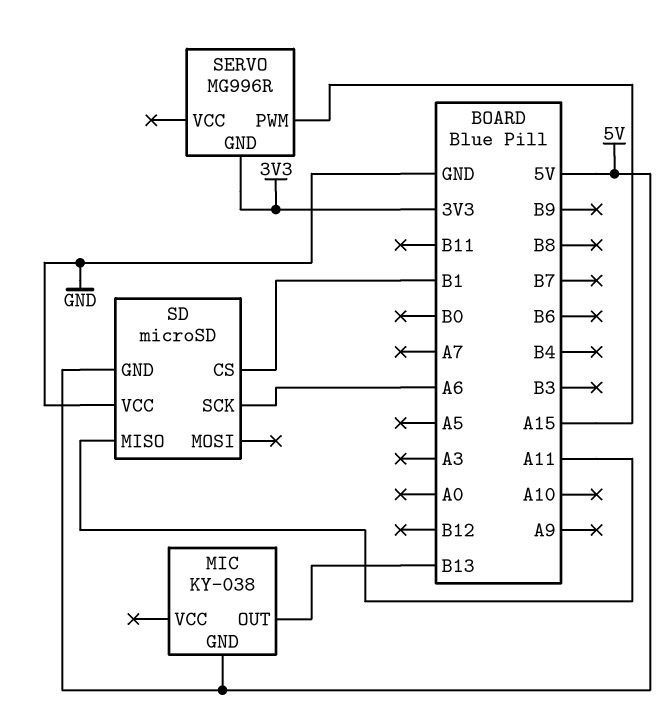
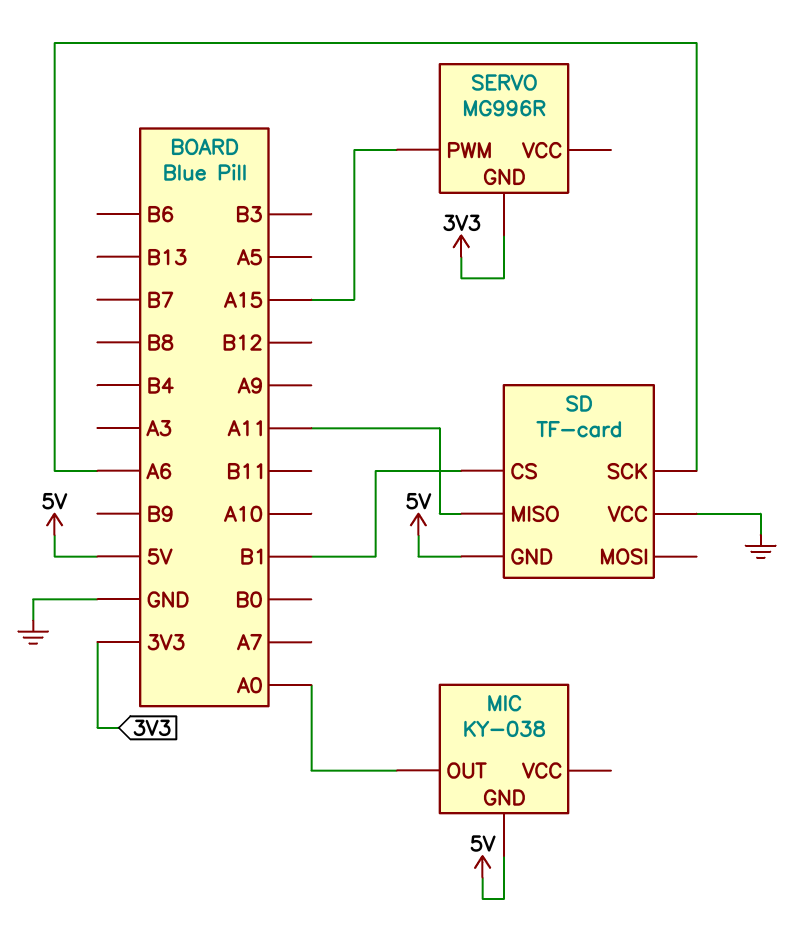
MIC pin OUT: B13 -> A0
SD: microSD -> TF-card

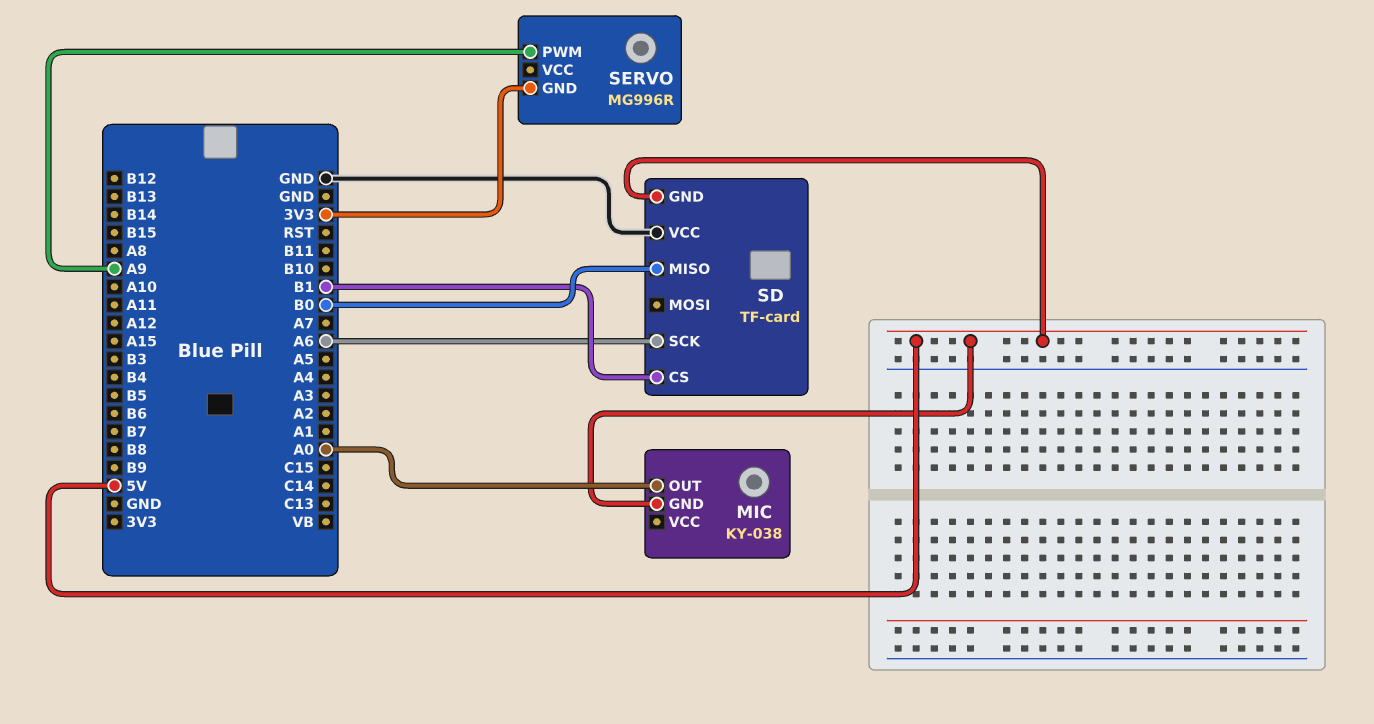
SD pin MISO: A11 -> B0
SERVO pin PWM: A15 -> A9

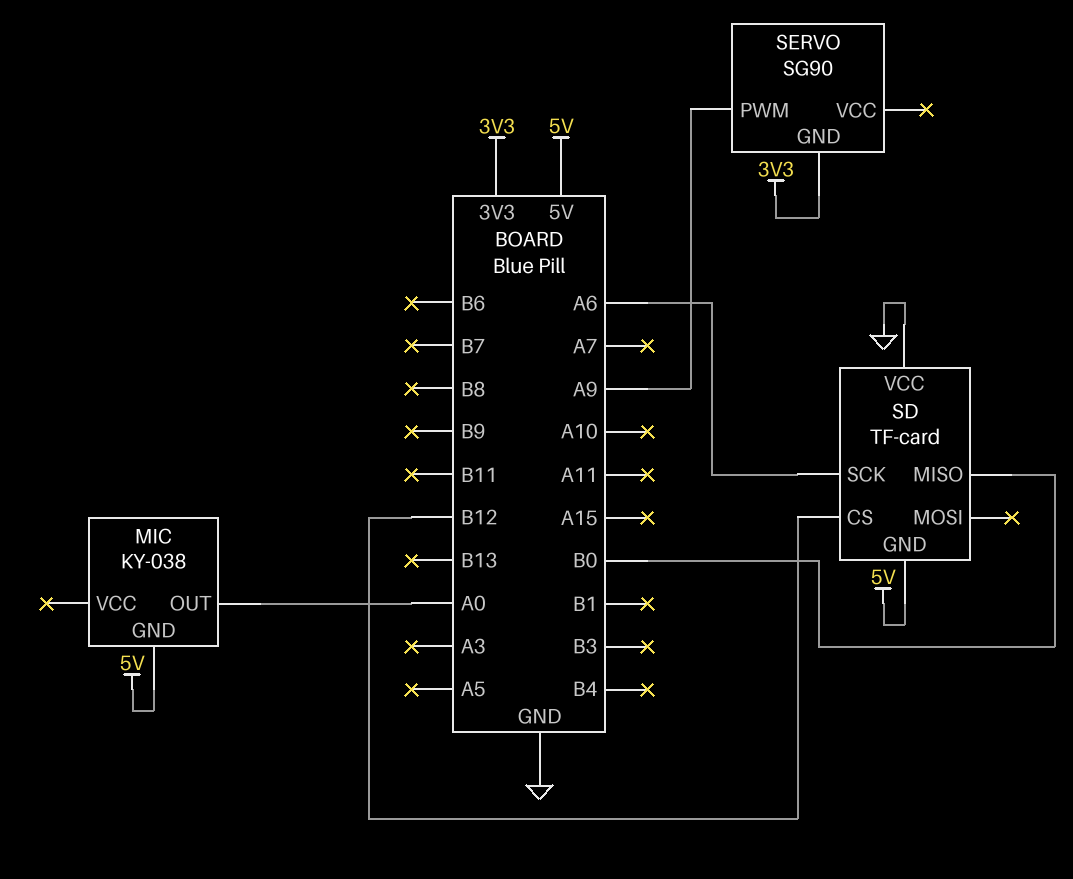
SD pin CS: B1 -> B12
SERVO: MG996R -> SG90

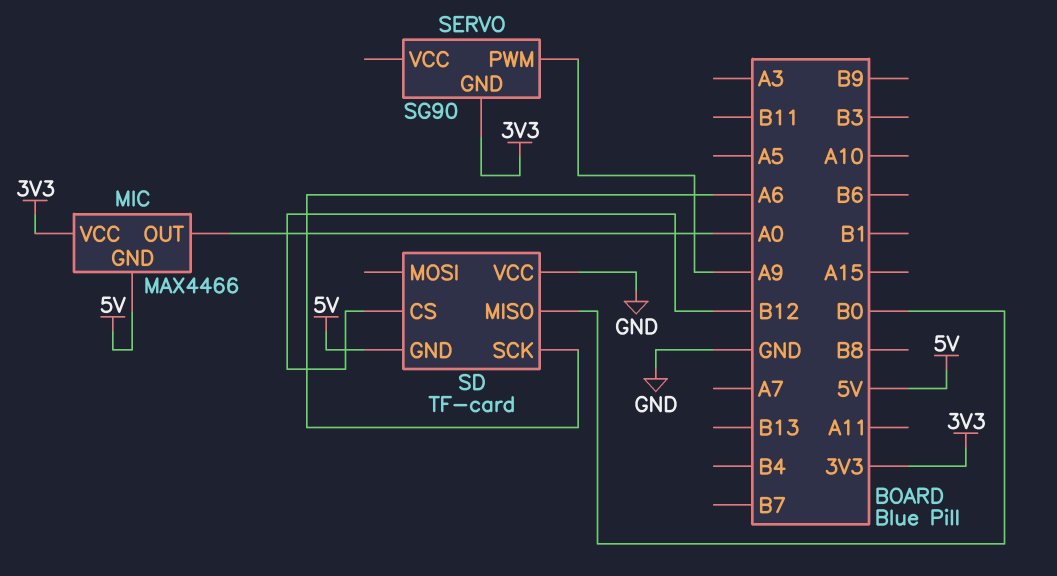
MIC: KY-038 -> MAX4466
MIC pin VCC: none -> 3V3

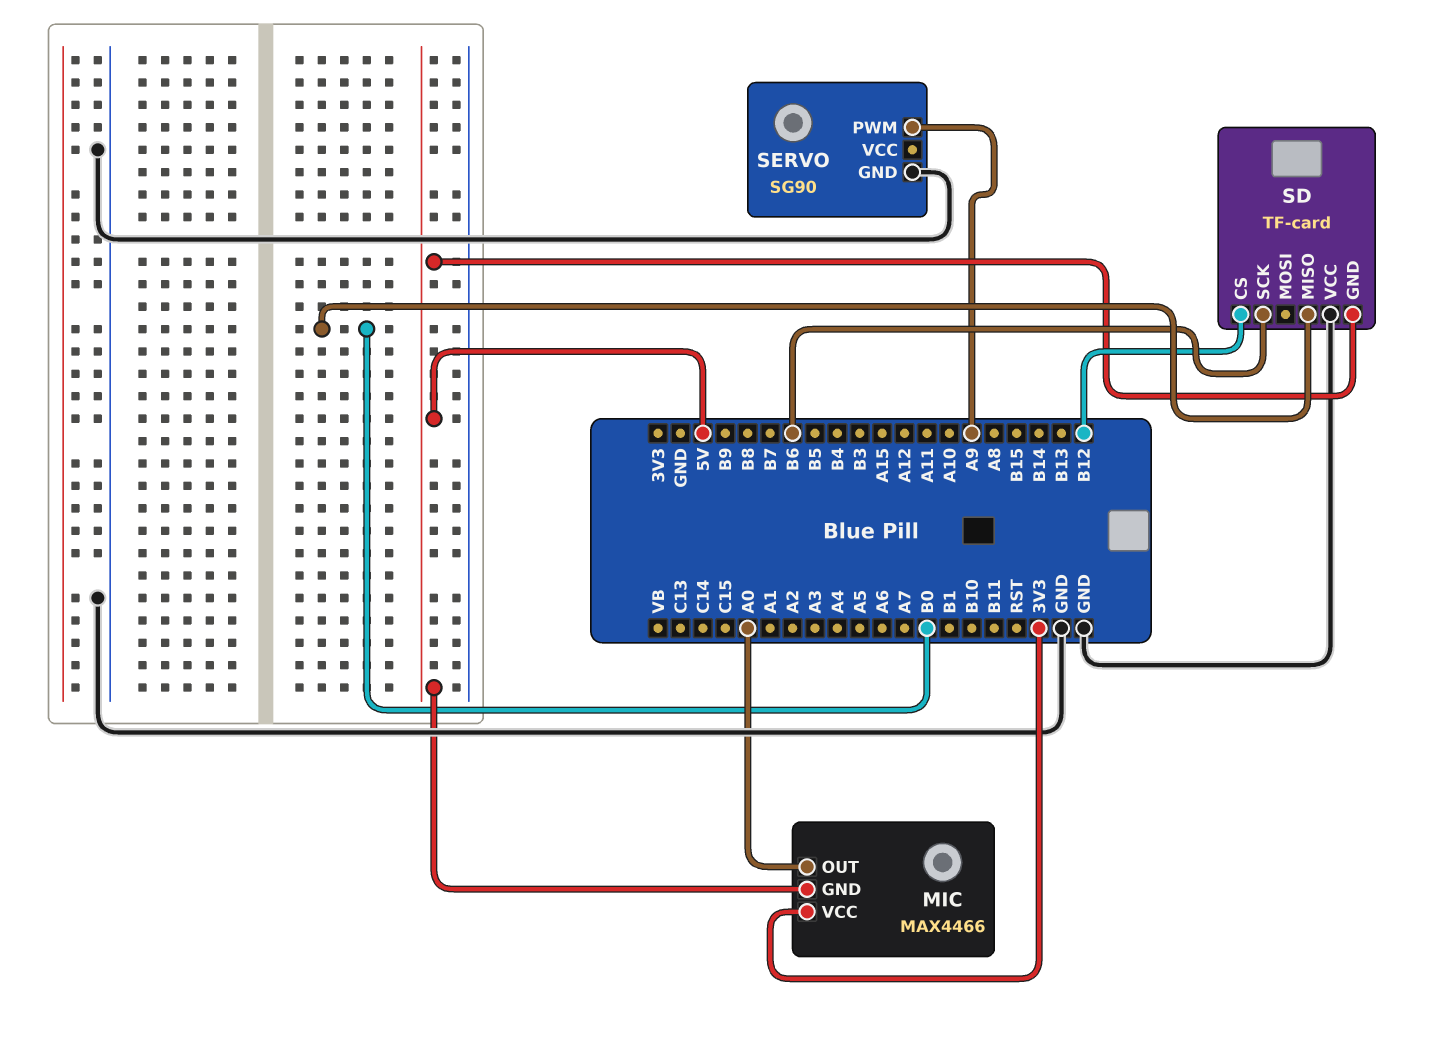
SD pin SCK: A6 -> B6
SERVO pin GND: 3V3 -> GND

